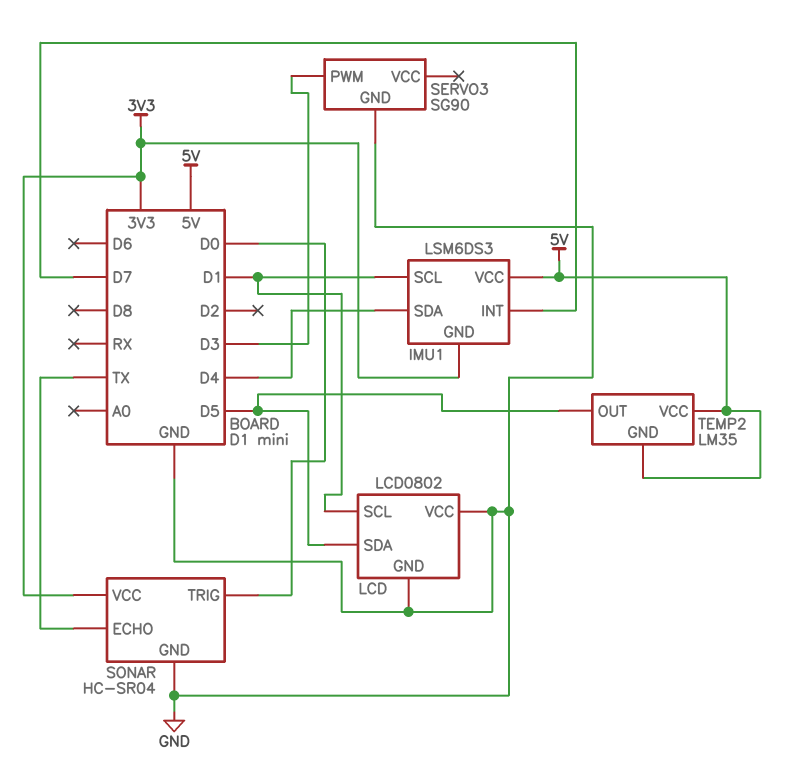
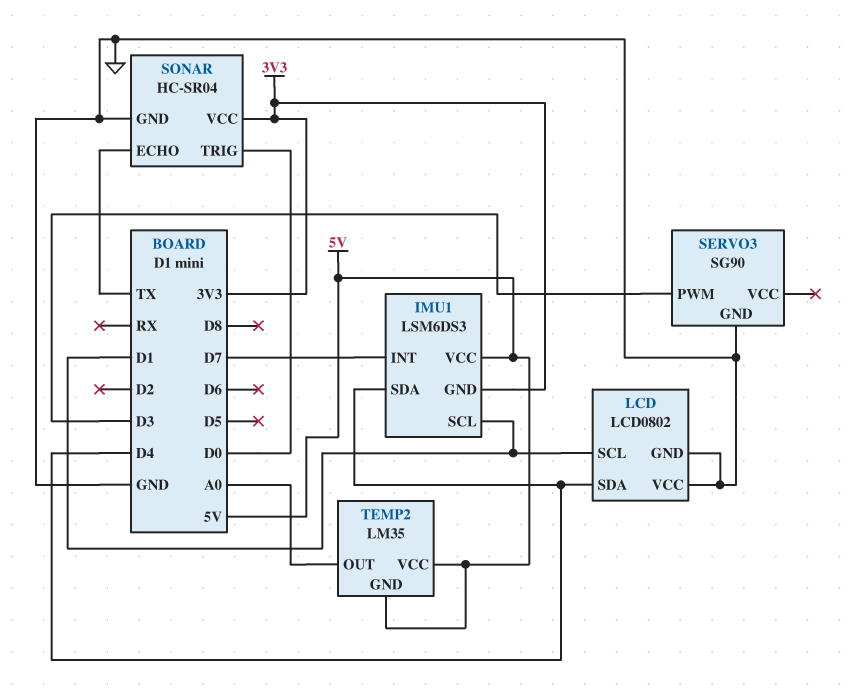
LCD pin SDA: D5 -> D4
TEMP2 pin OUT: D5 -> A0

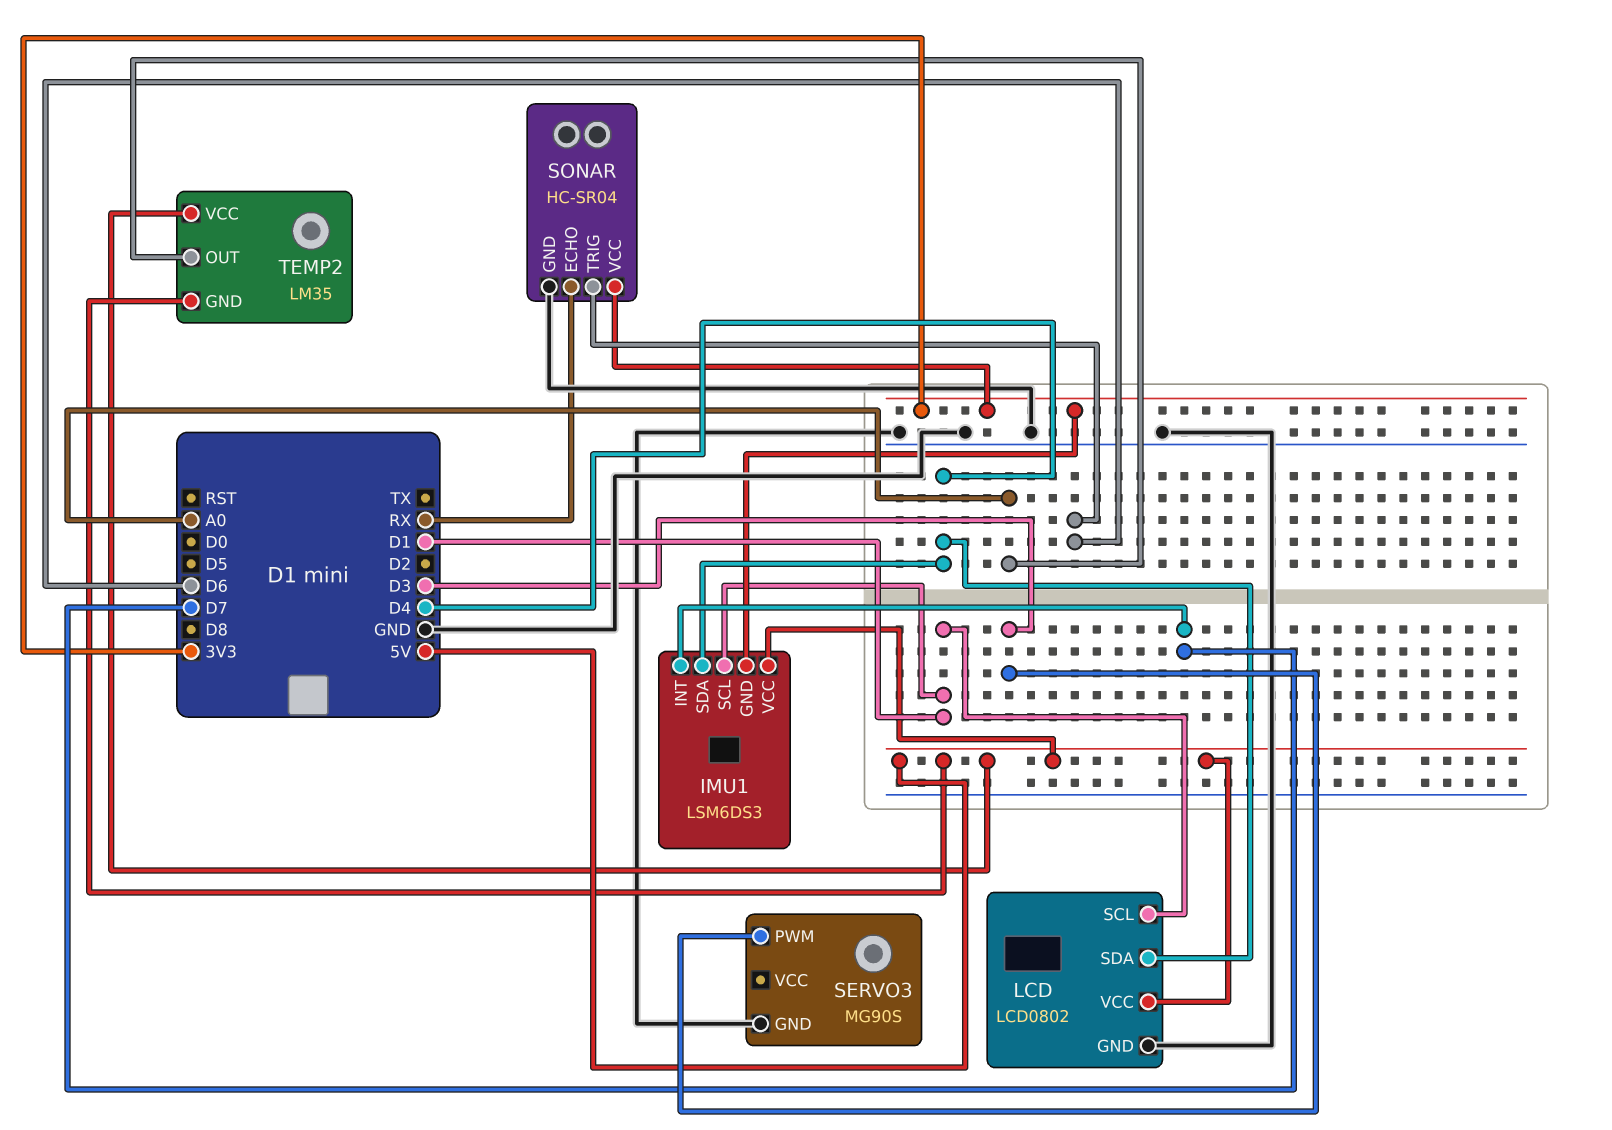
LCD pin VCC: GND -> 5V
SERVO3: SG90 -> MG90S
SONAR pin ECHO: TX -> RX
SONAR pin TRIG: D0 -> D6

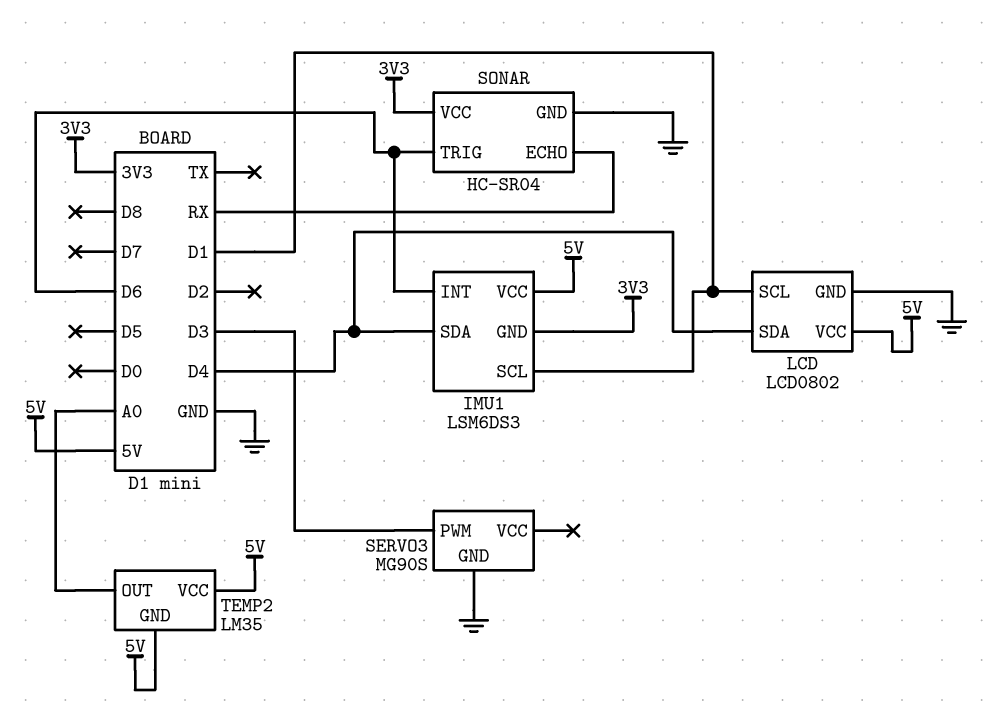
IMU1 pin INT: D7 -> D6

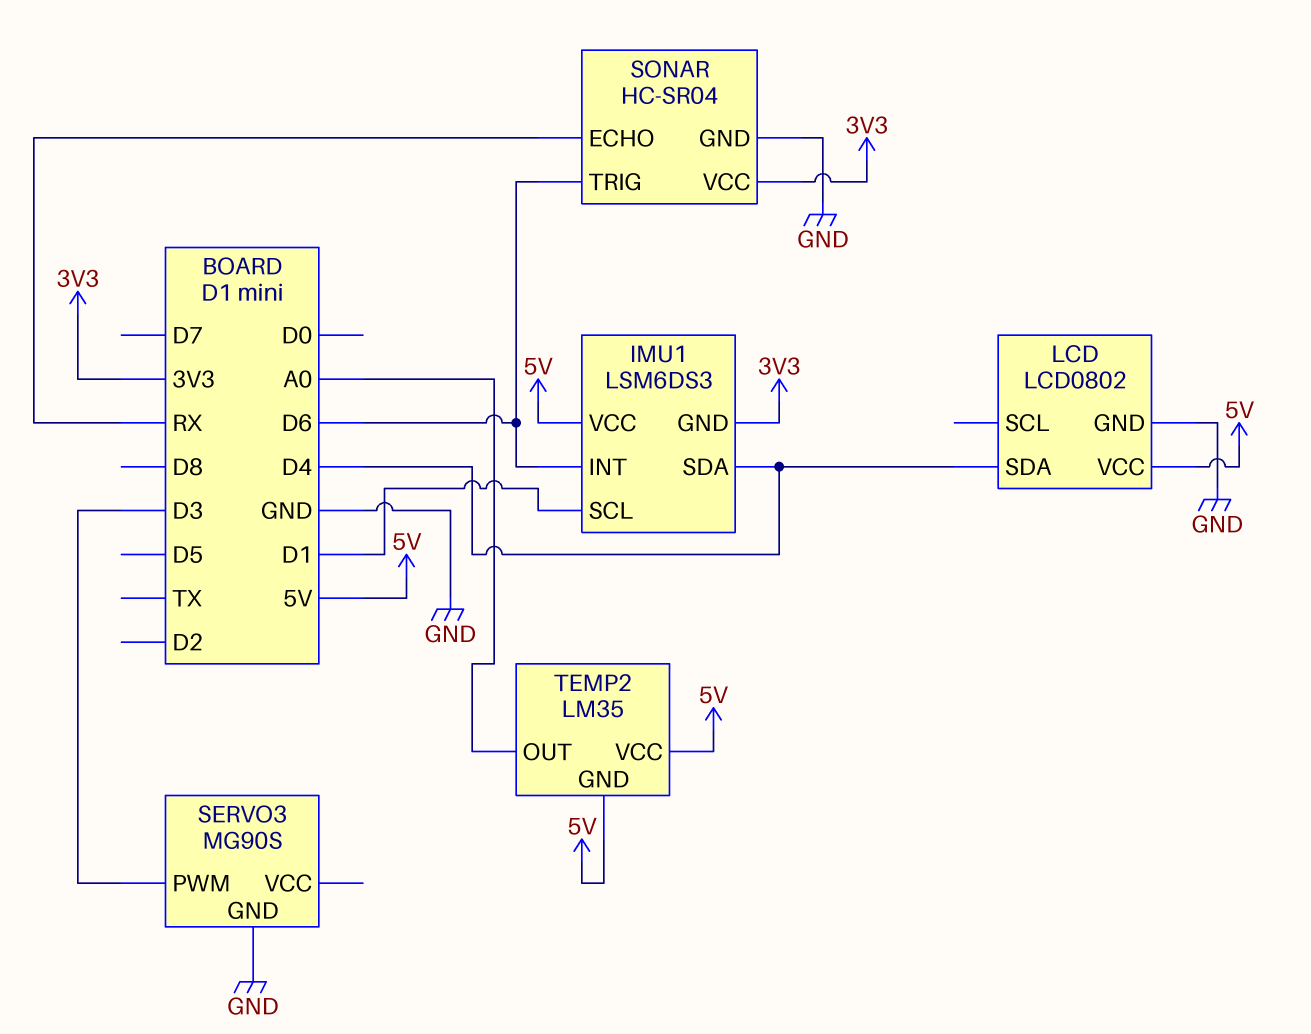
LCD pin SCL: D1 -> none

